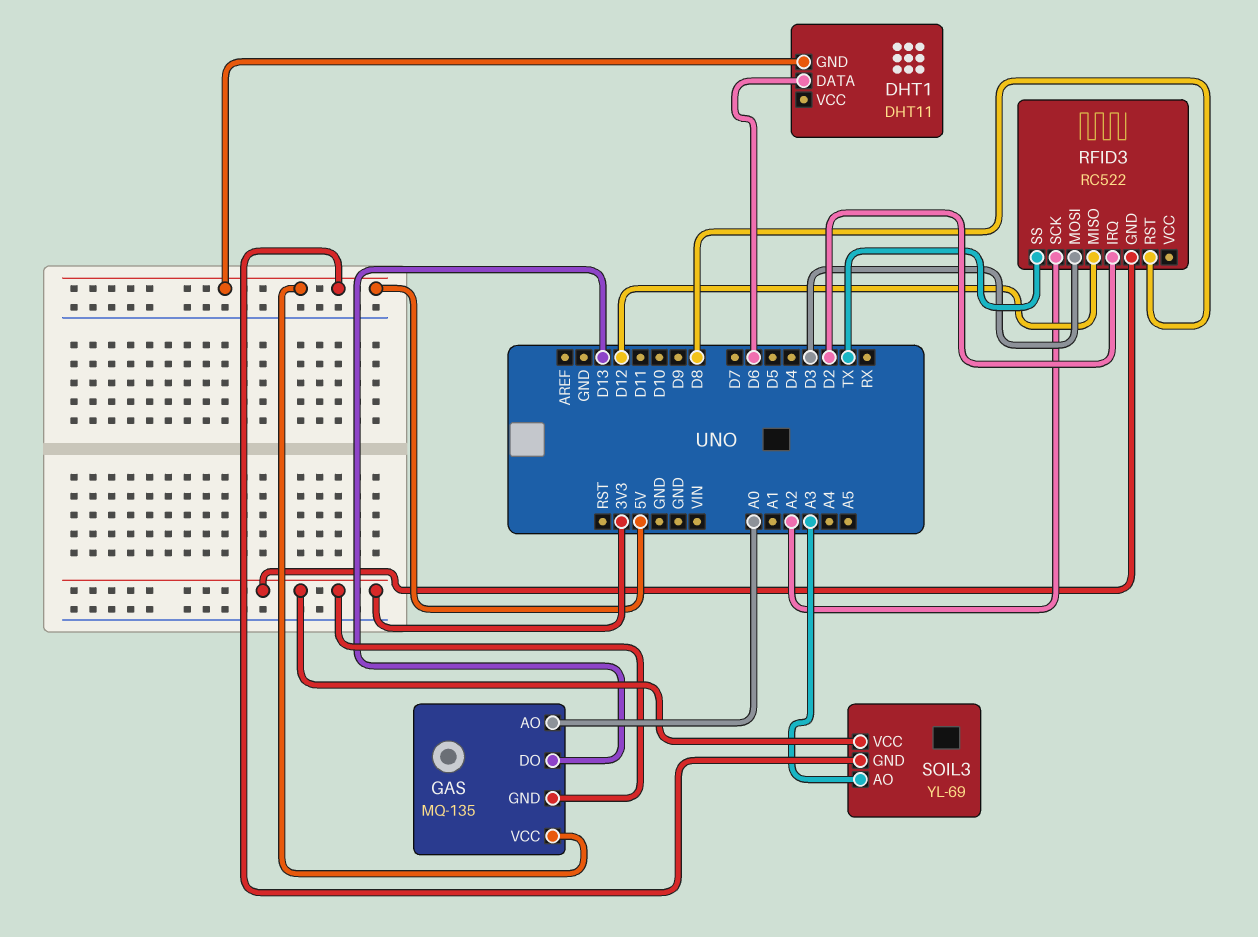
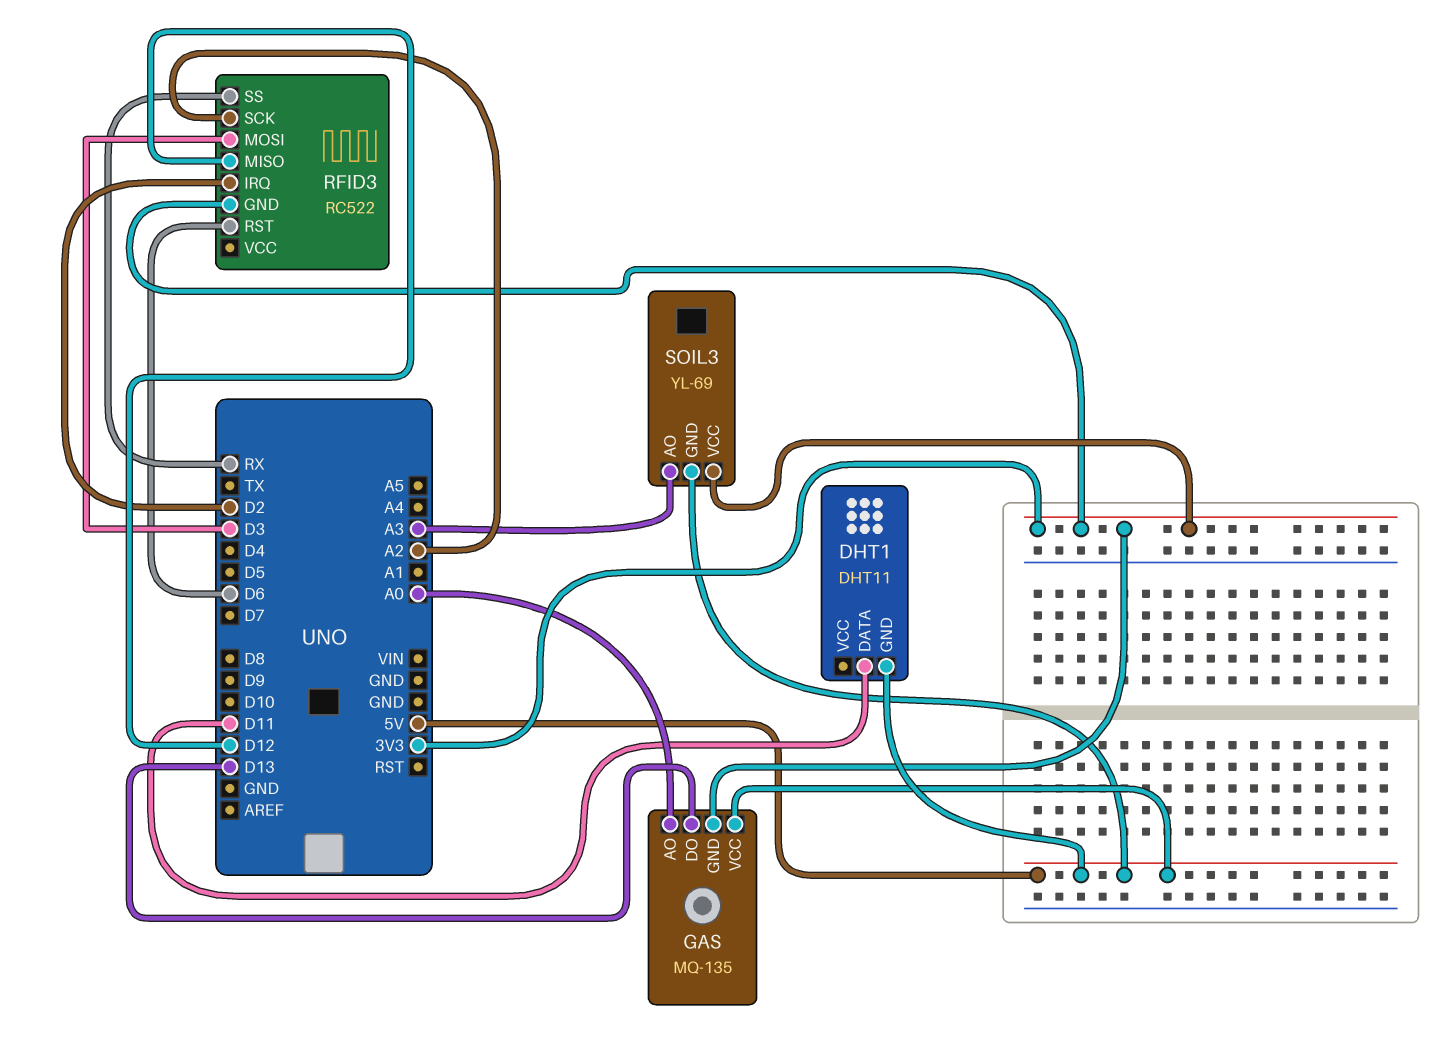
DHT1 pin DATA: D6 -> D11
RFID3 pin RST: D8 -> D6
RFID3 pin SS: TX -> RX

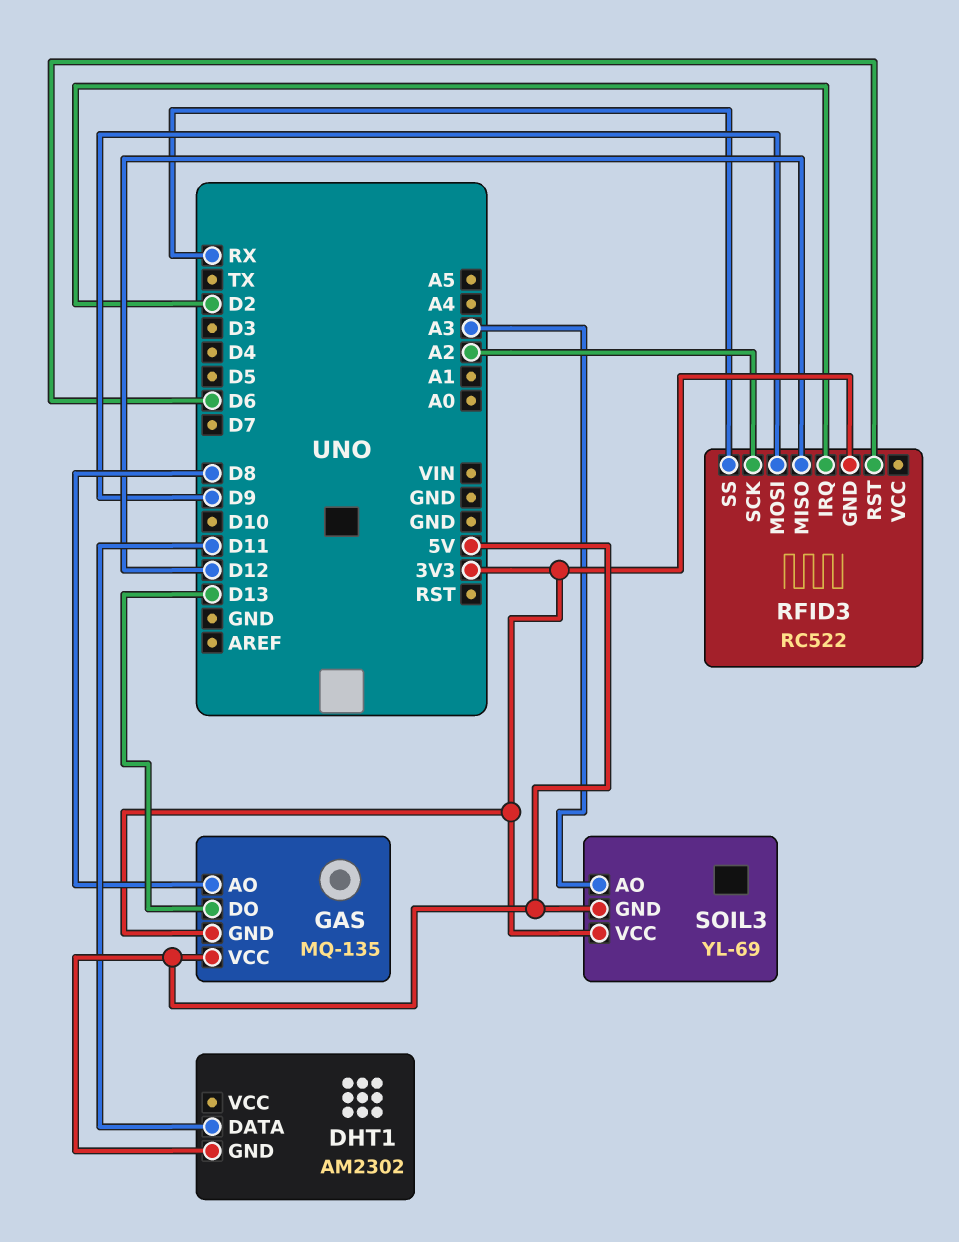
DHT1: DHT11 -> AM2302
GAS pin AO: A0 -> D8
RFID3 pin MOSI: D3 -> D9

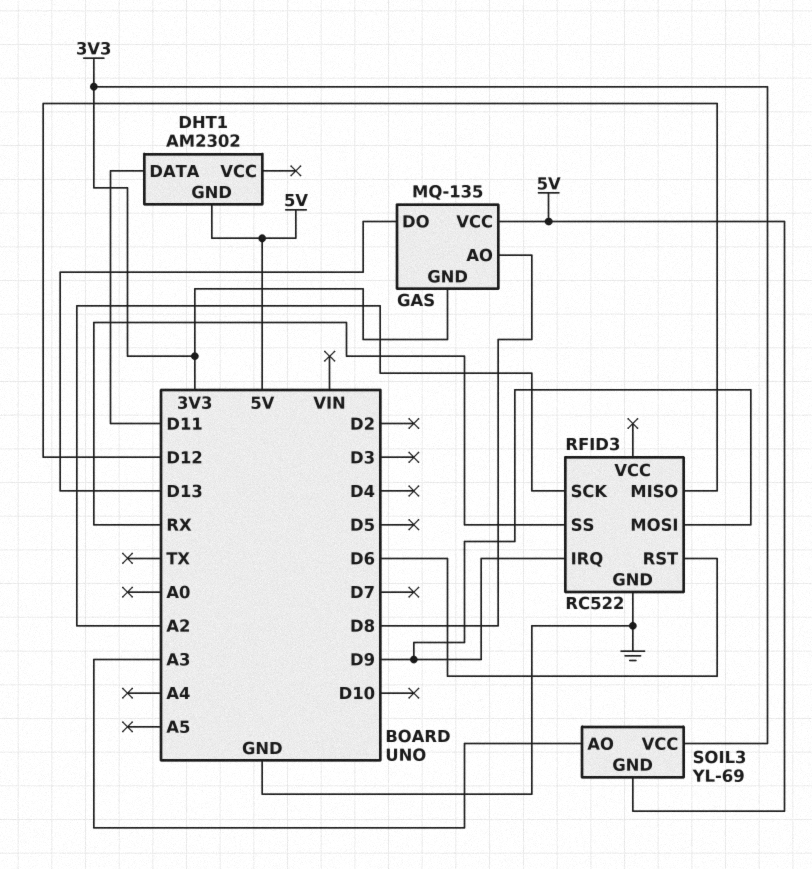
RFID3 pin GND: 3V3 -> GND
RFID3 pin IRQ: D2 -> D9

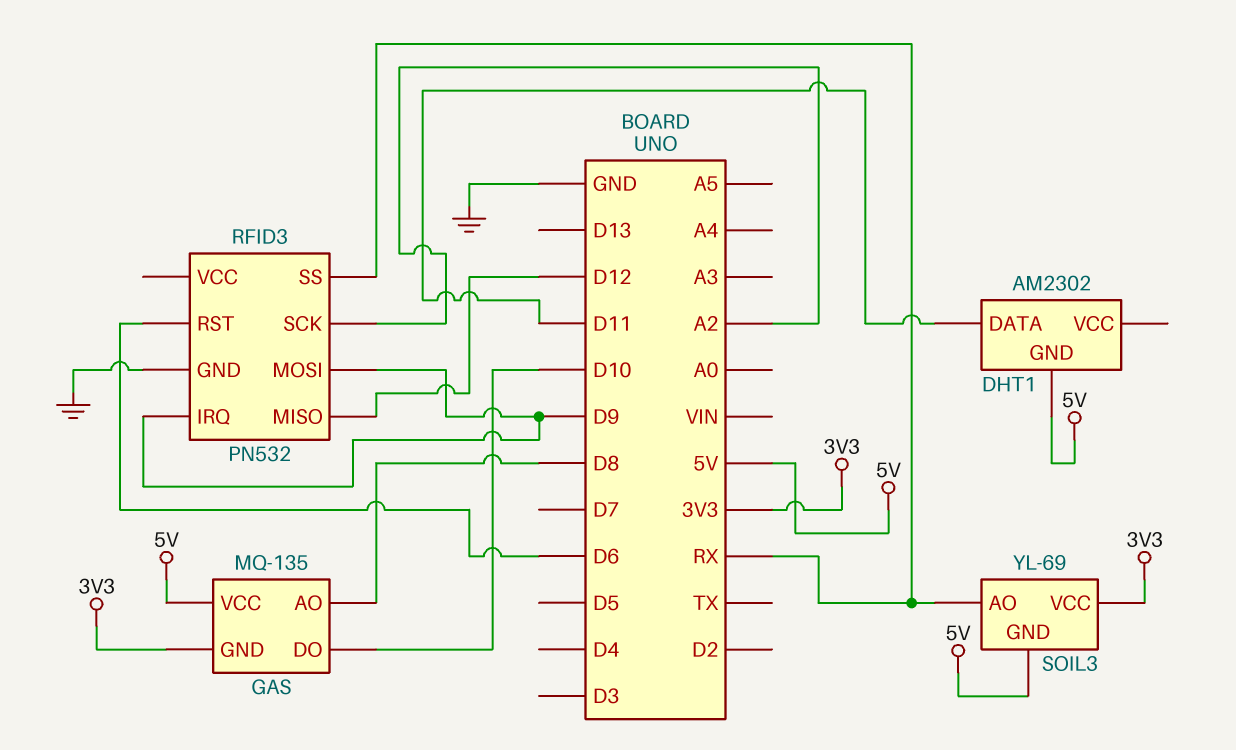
GAS pin DO: D13 -> D10
RFID3: RC522 -> PN532
SOIL3 pin AO: A3 -> RX

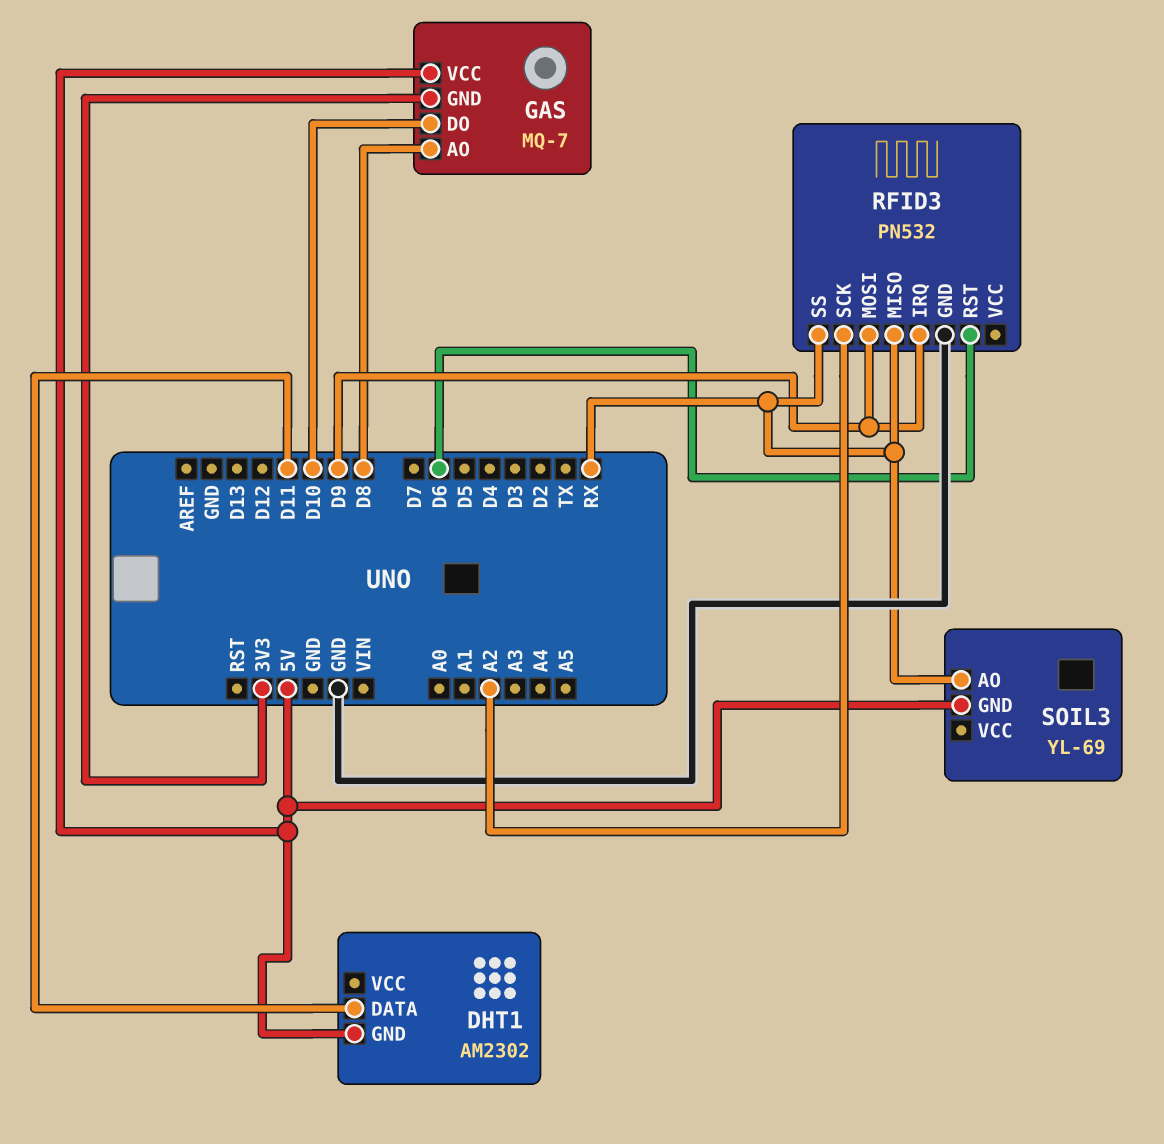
GAS: MQ-135 -> MQ-7
RFID3 pin MISO: D12 -> RX
SOIL3 pin VCC: 3V3 -> none

